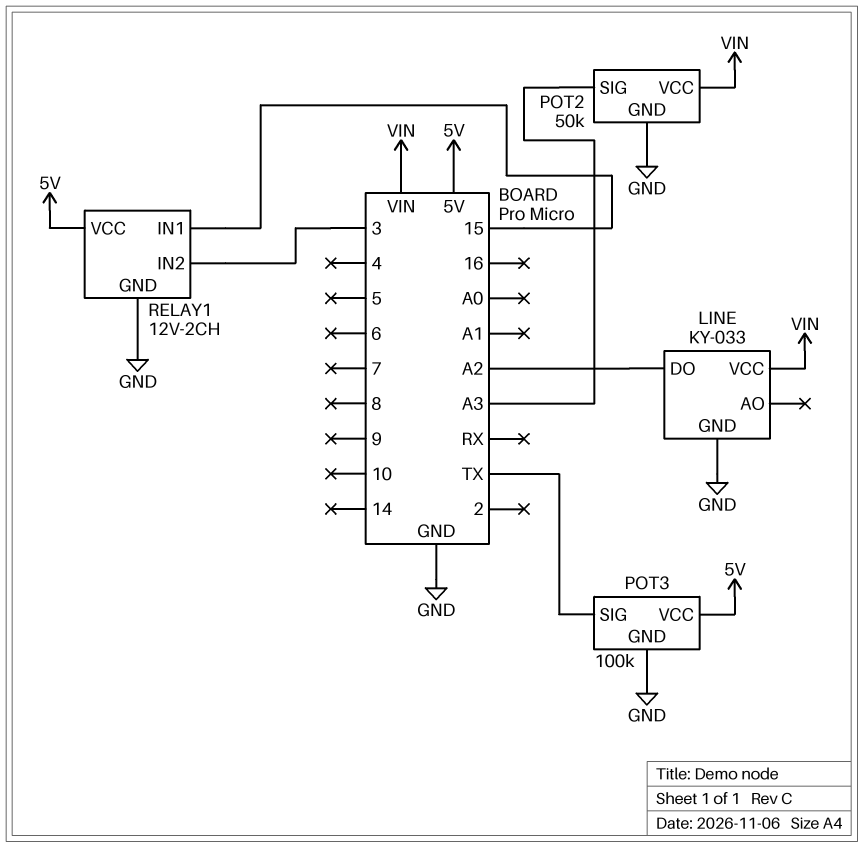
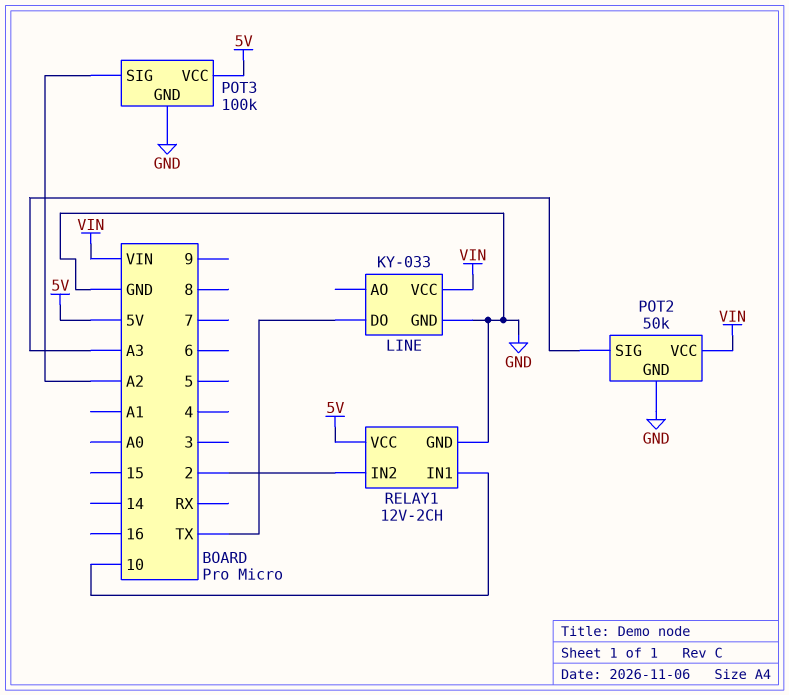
LINE pin DO: A2 -> TX
POT3 pin SIG: TX -> A2
RELAY1 pin IN1: 15 -> 10
RELAY1 pin IN2: 3 -> 2

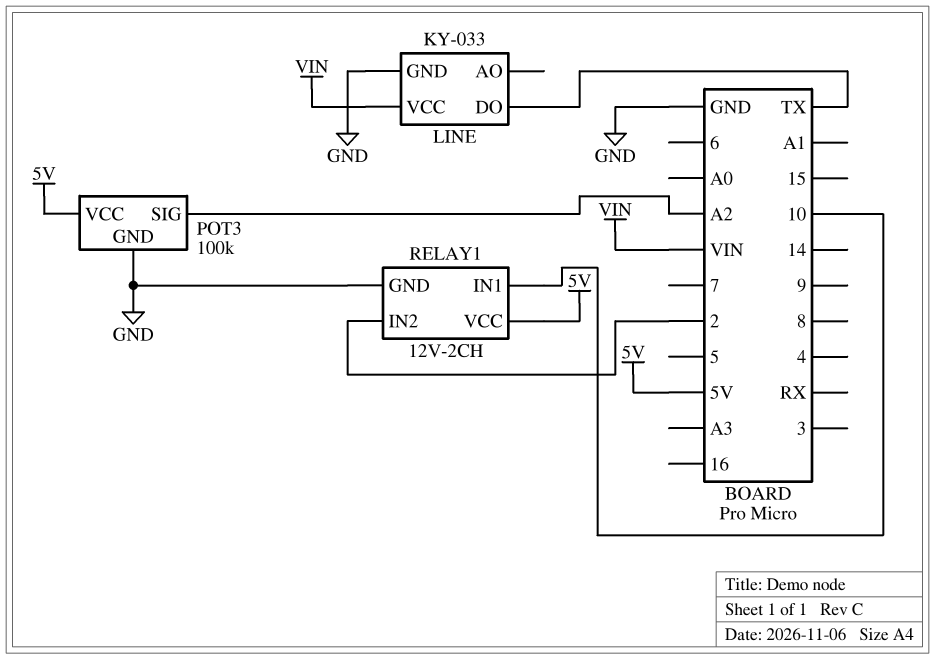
POT2: 50k -> none
POT2 pin GND: GND -> none
POT2 pin SIG: A3 -> none
POT2 pin VCC: VIN -> none

